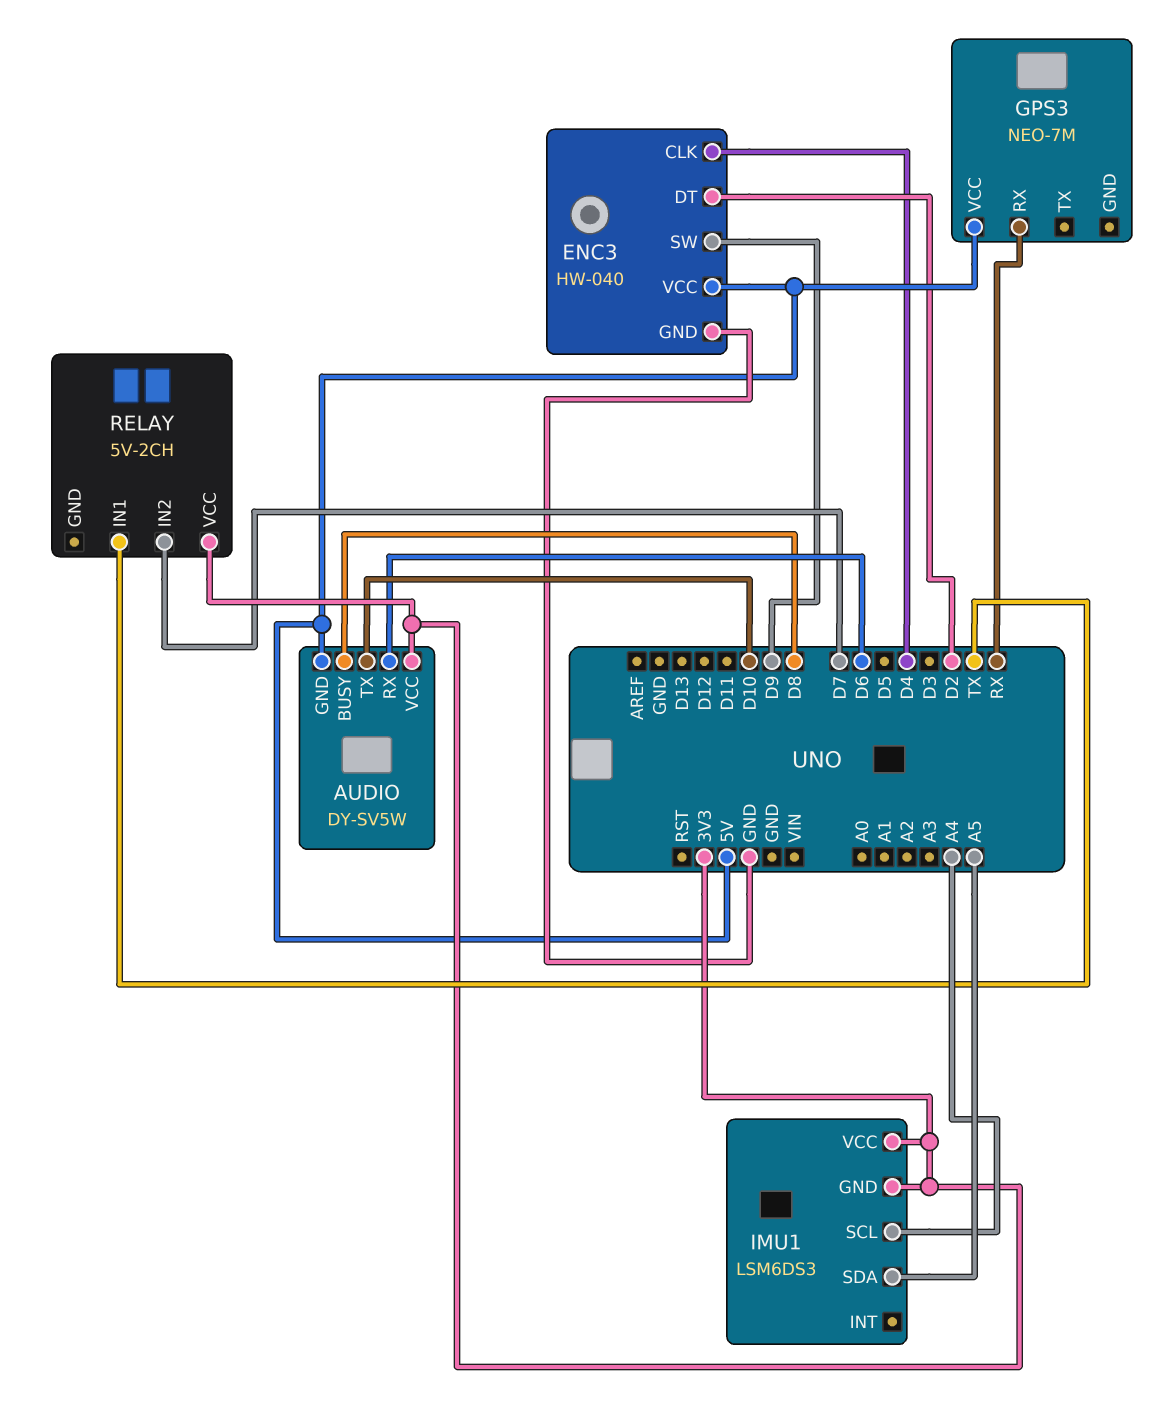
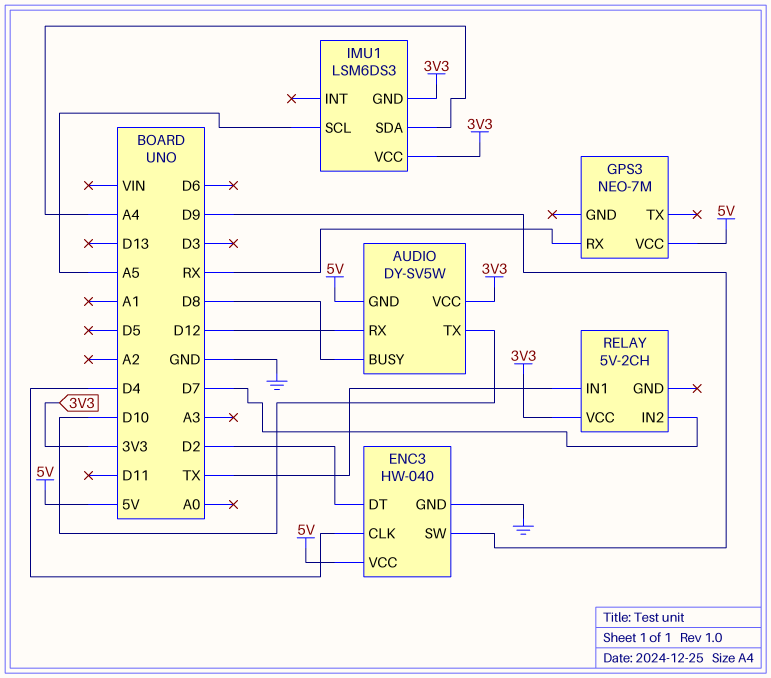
AUDIO pin RX: D6 -> D12
IMU1 pin SCL: A4 -> A5
IMU1 pin SDA: A5 -> A4

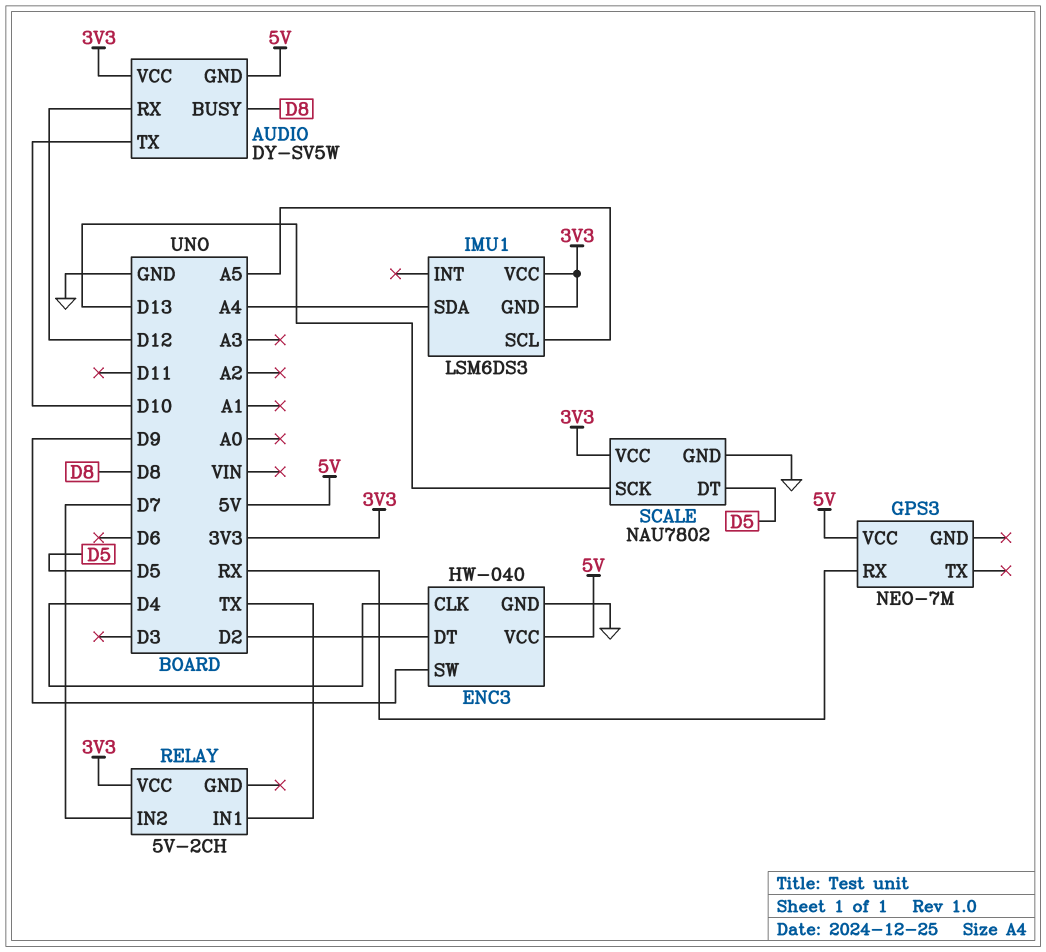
SCALE: none -> NAU7802
SCALE pin DT: none -> D5
SCALE pin GND: none -> GND
SCALE pin SCK: none -> D13
SCALE pin VCC: none -> 3V3

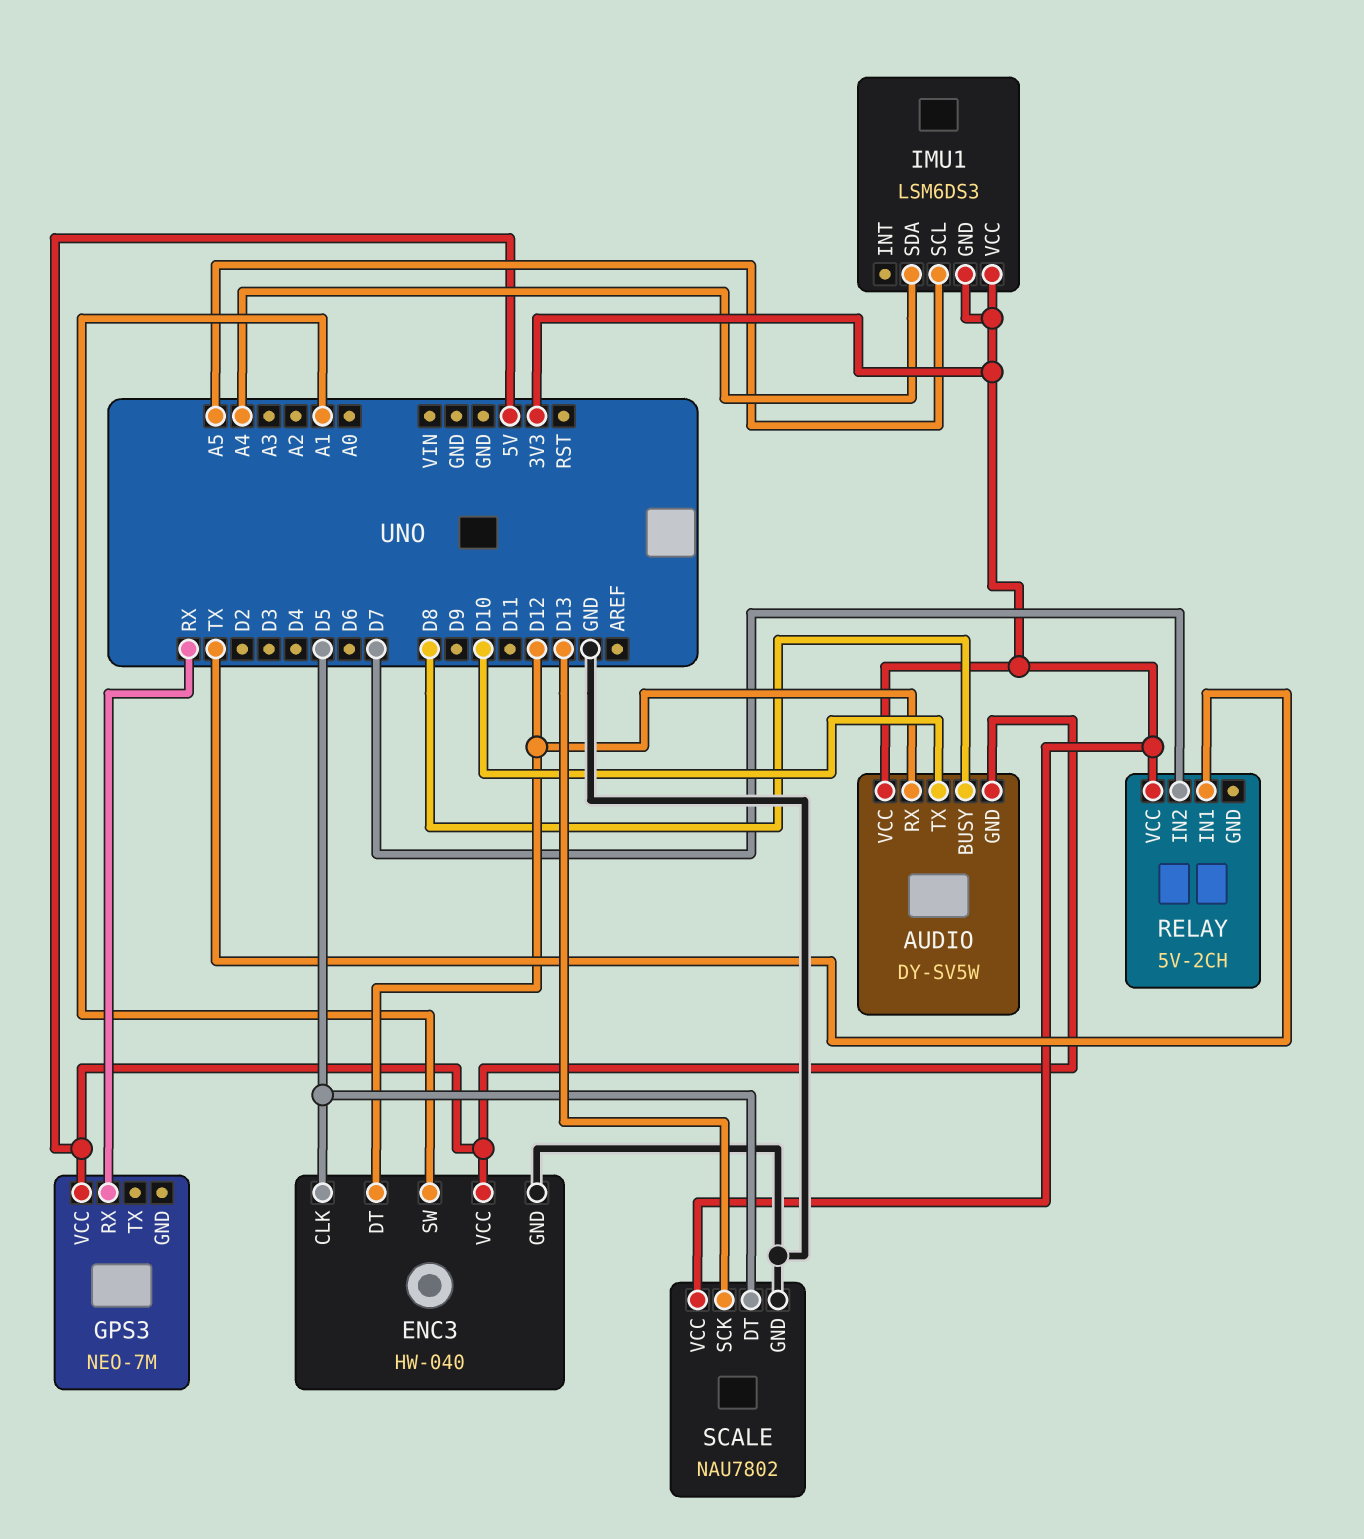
ENC3 pin CLK: D4 -> D5
ENC3 pin DT: D2 -> D12
ENC3 pin SW: D9 -> A1

